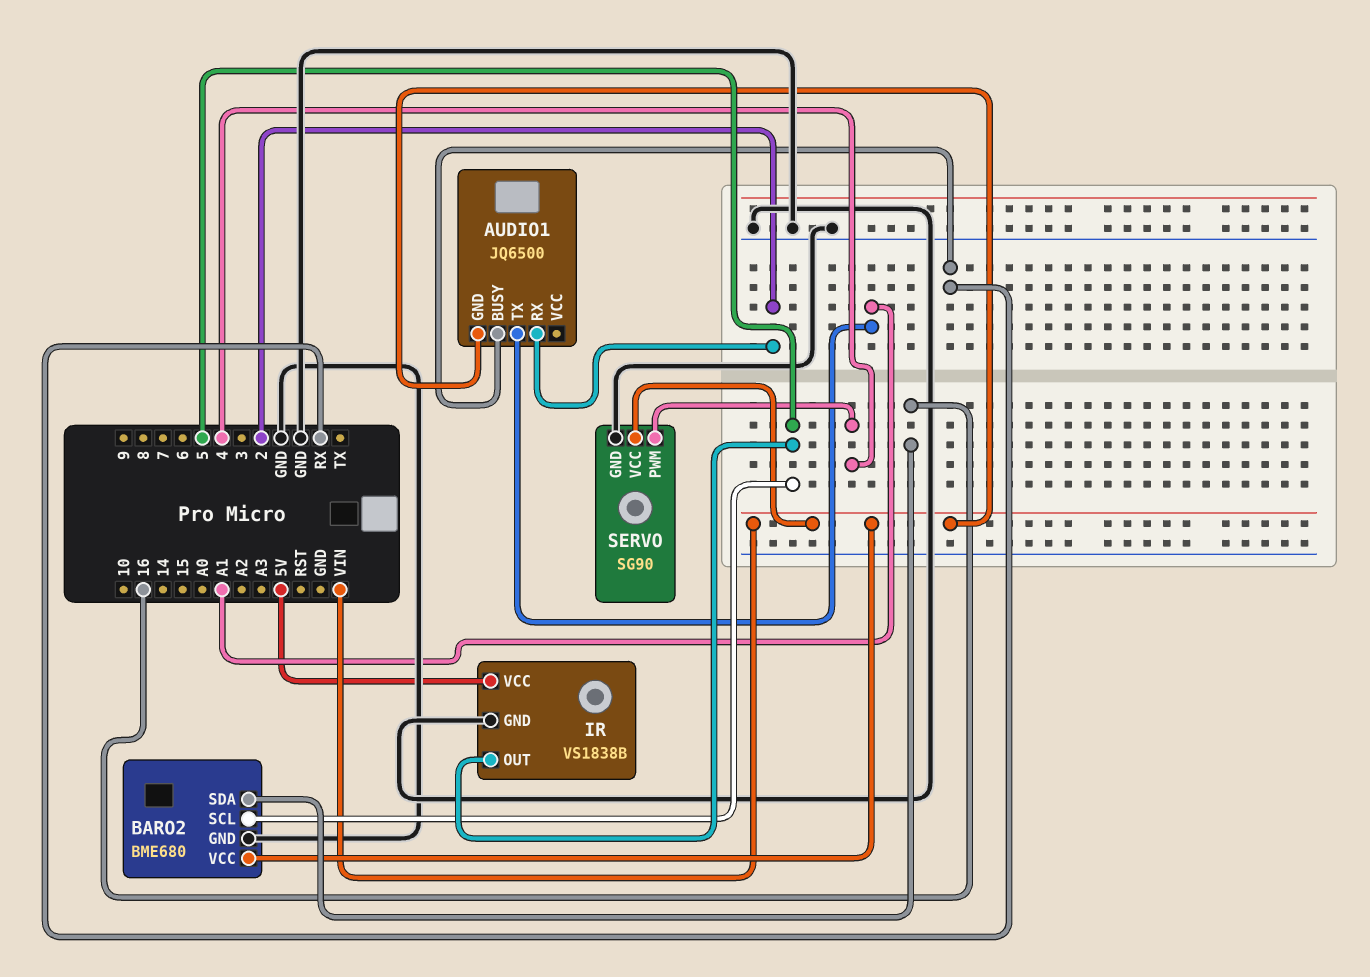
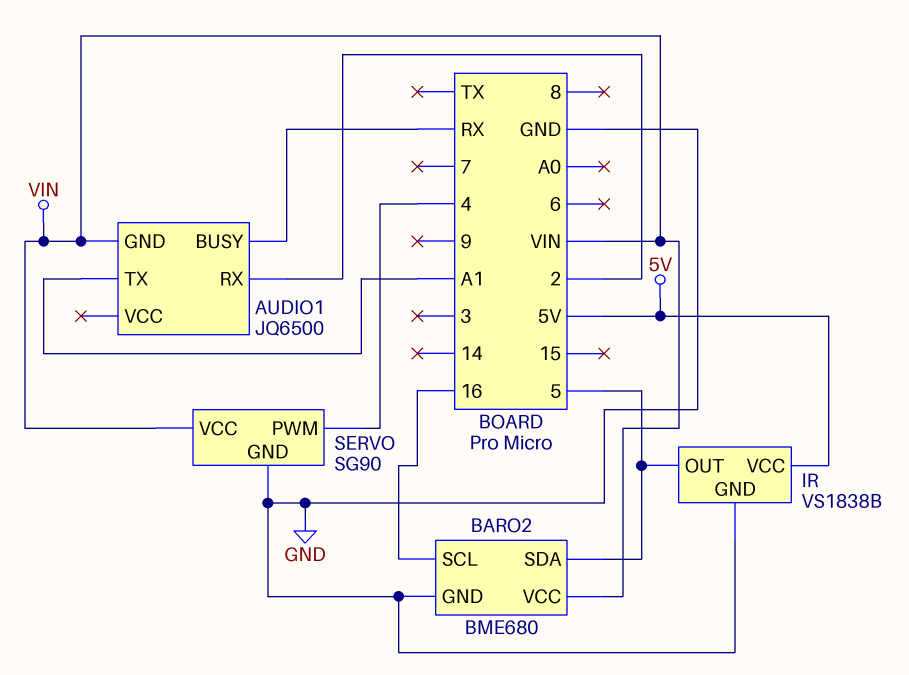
BARO2 pin SCL: 5 -> 16
BARO2 pin SDA: 16 -> 5

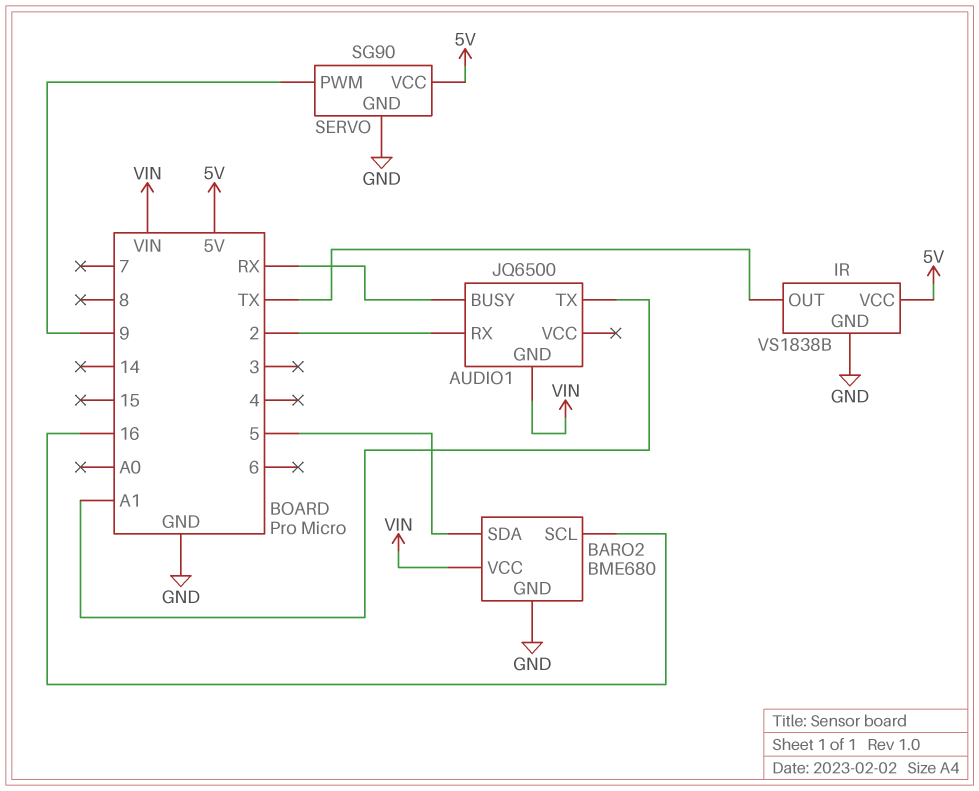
IR pin OUT: 5 -> TX
SERVO pin PWM: 4 -> 9
SERVO pin VCC: VIN -> 5V

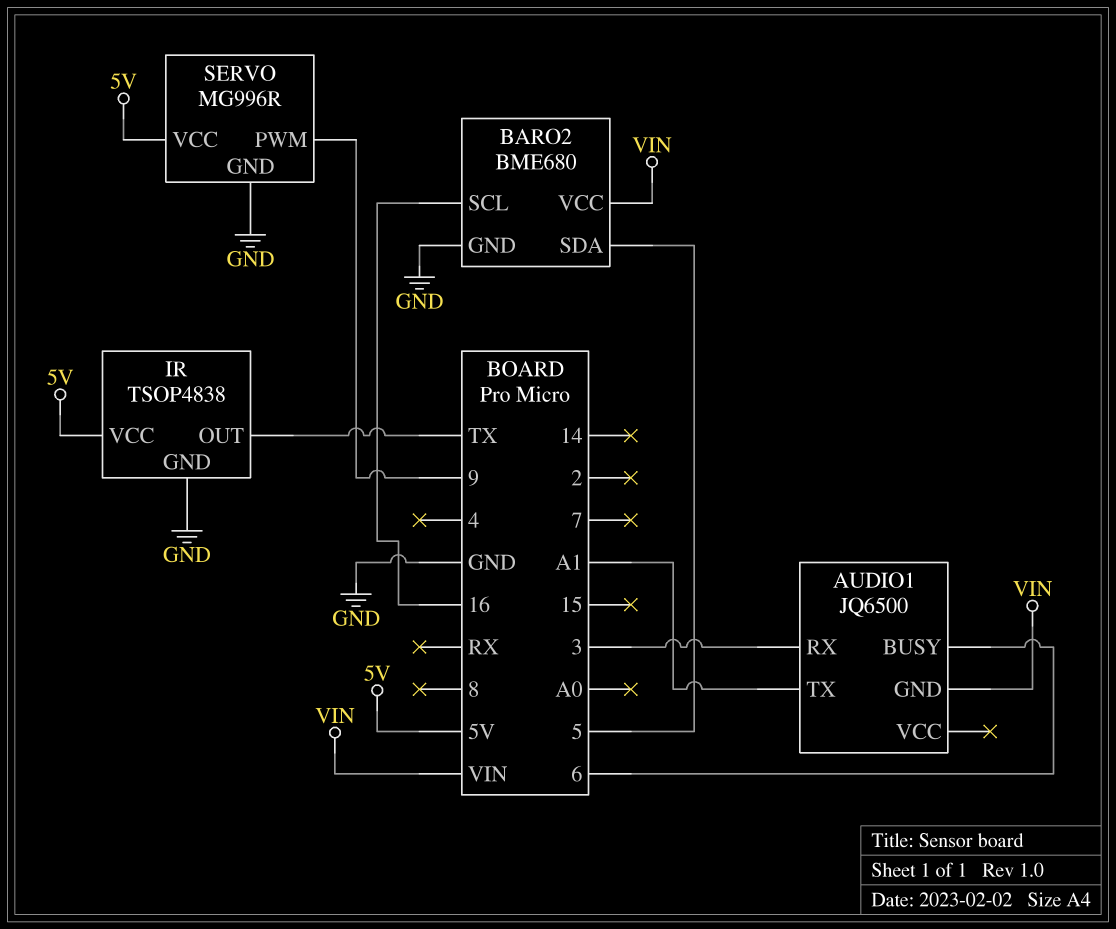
AUDIO1 pin BUSY: RX -> 6
AUDIO1 pin RX: 2 -> 3
IR: VS1838B -> TSOP4838
SERVO: SG90 -> MG996R

